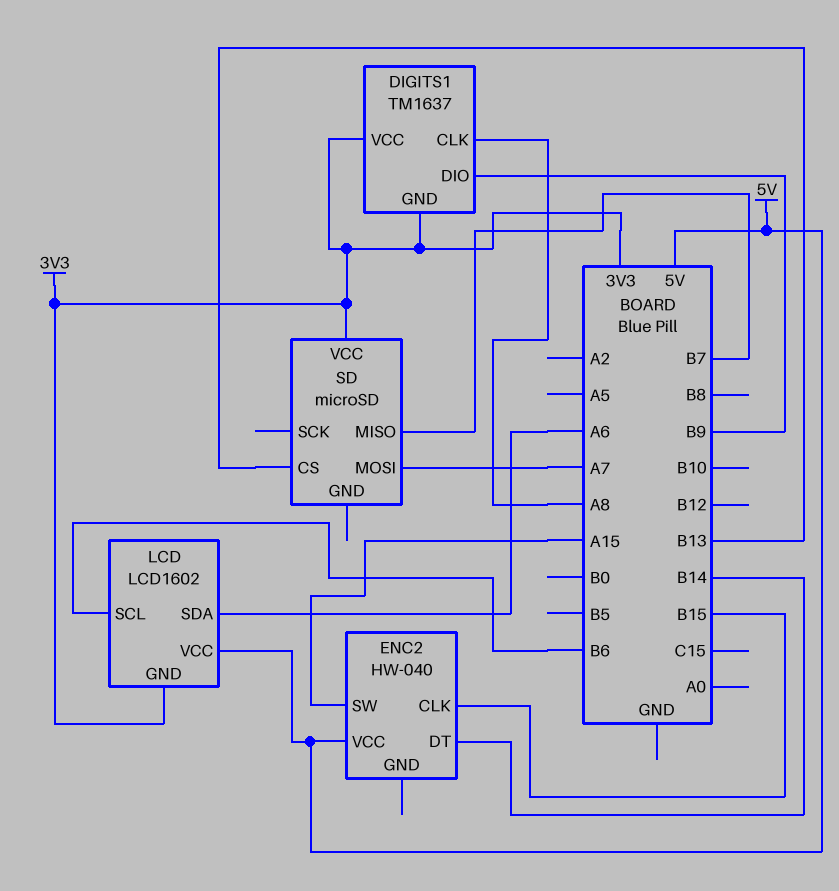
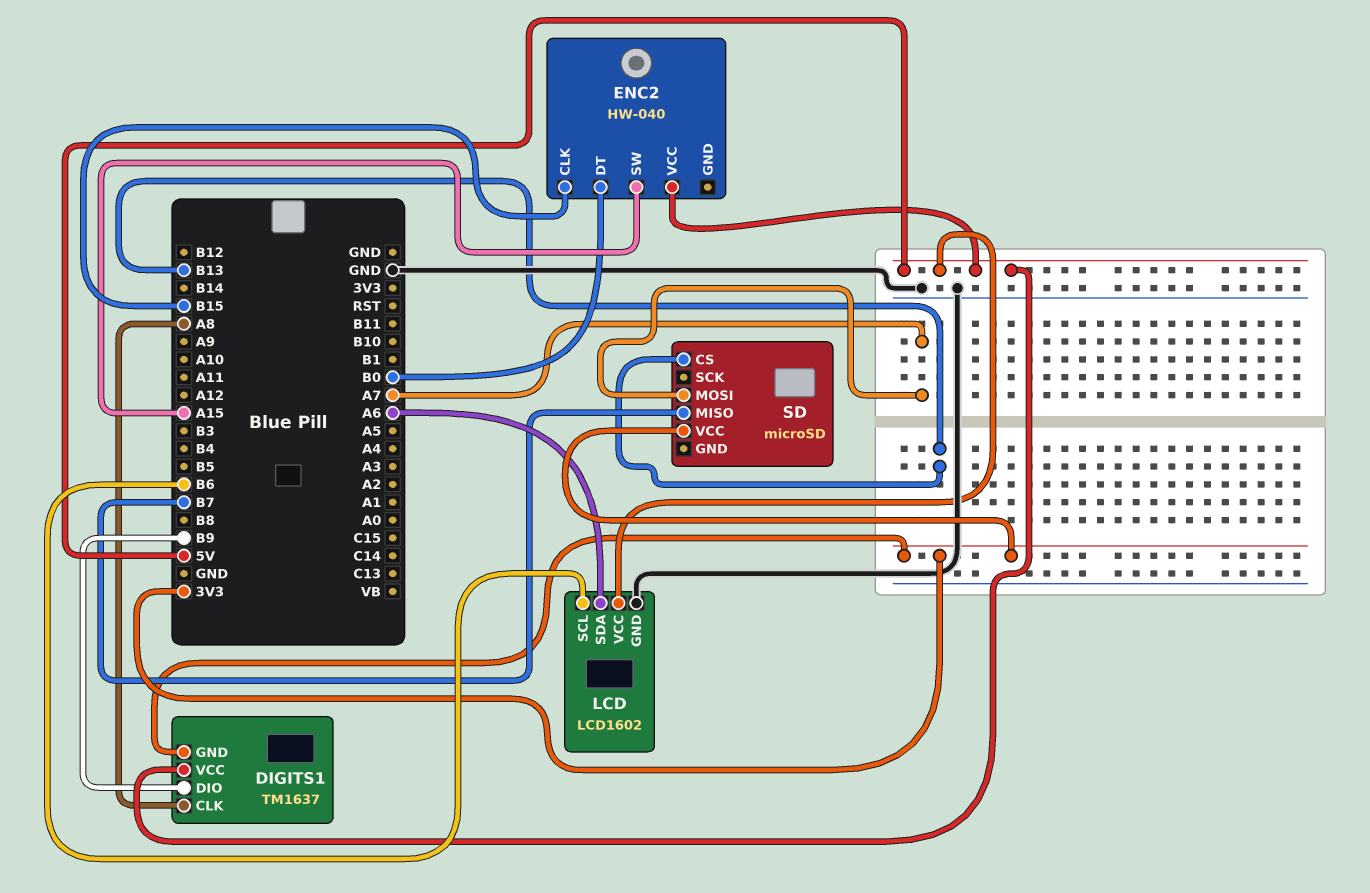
DIGITS1 pin VCC: 3V3 -> 5V
ENC2 pin DT: B14 -> B0
LCD pin GND: 3V3 -> GND

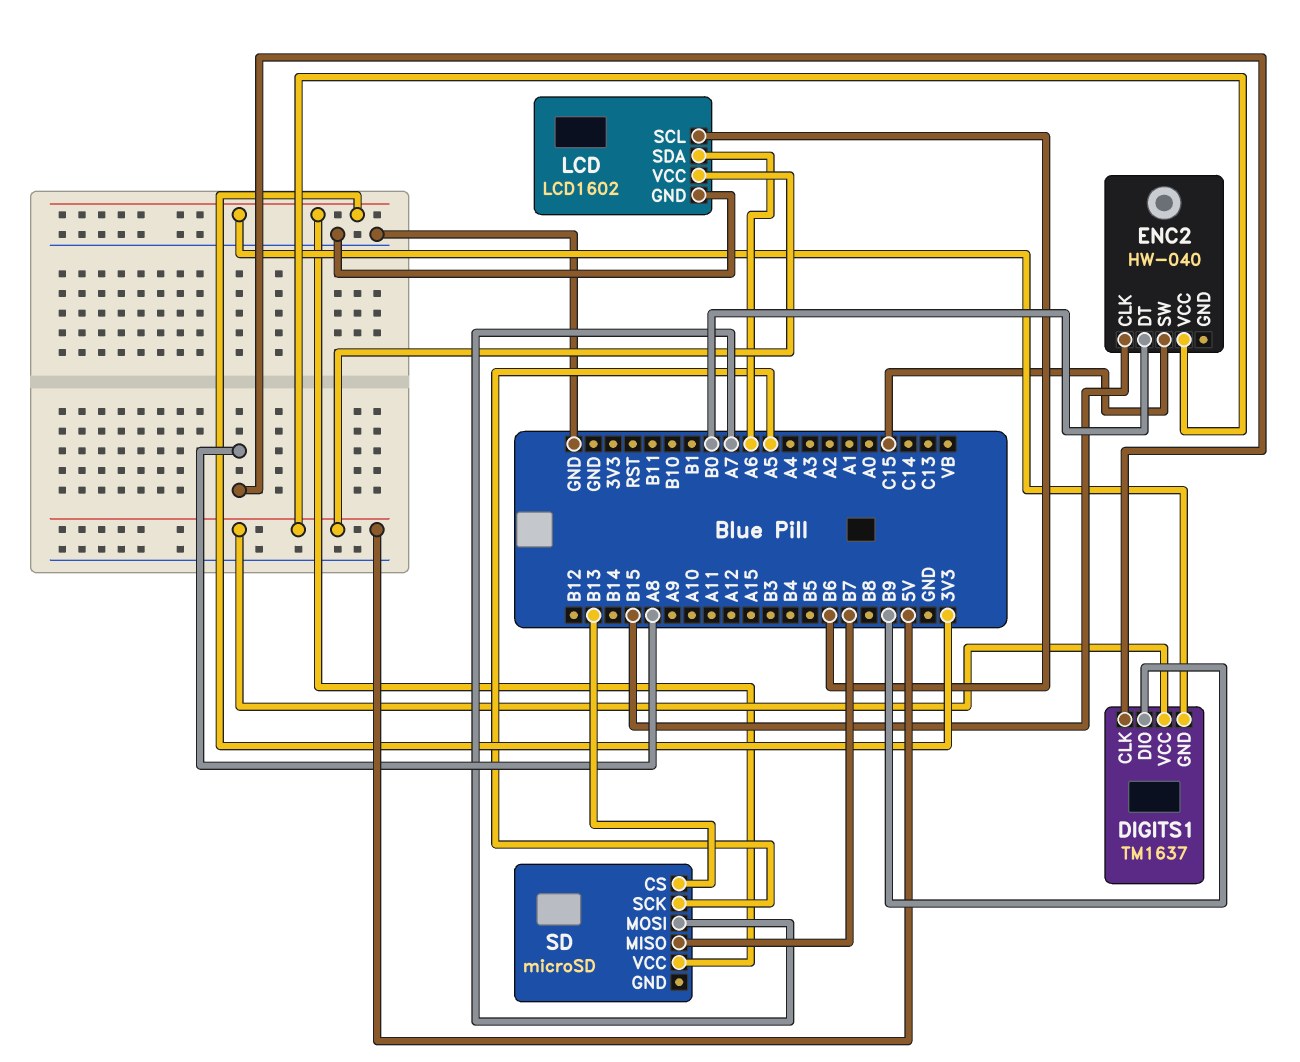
ENC2 pin SW: A15 -> C15
SD pin SCK: none -> A5

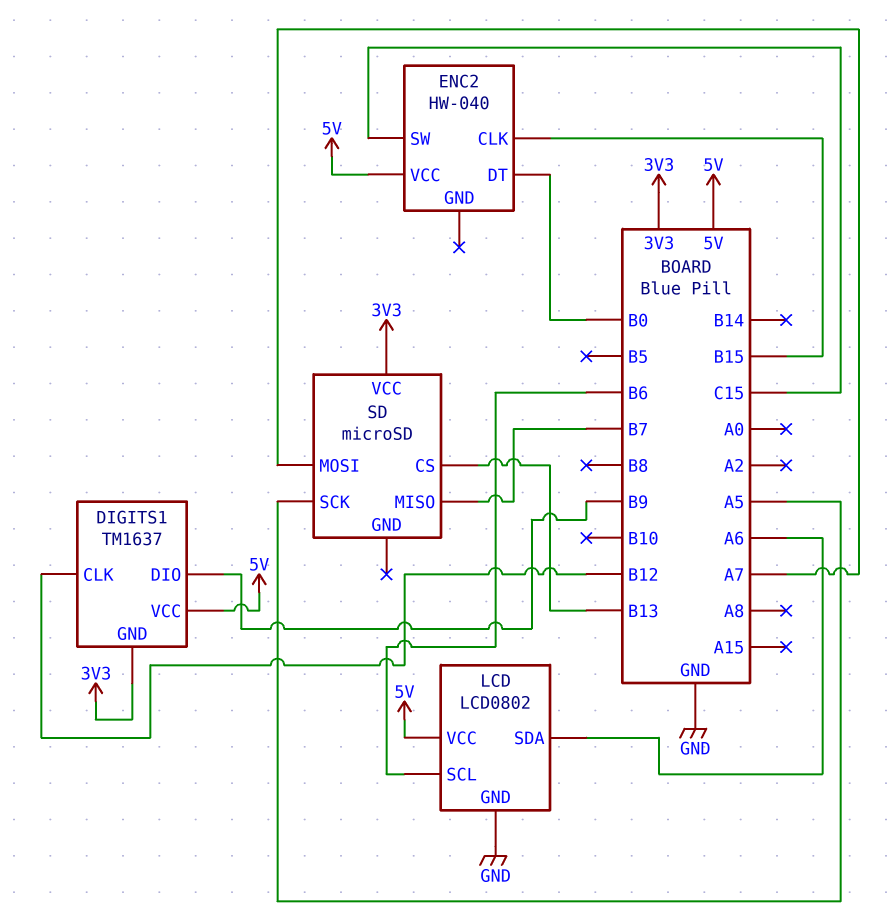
DIGITS1 pin CLK: A8 -> B12
LCD: LCD1602 -> LCD0802

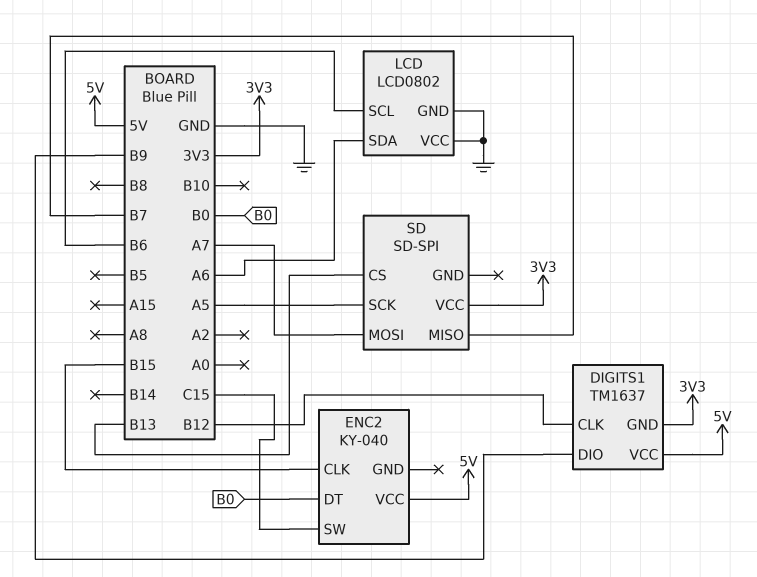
ENC2: HW-040 -> KY-040
LCD pin VCC: 5V -> GND
SD: microSD -> SD-SPI

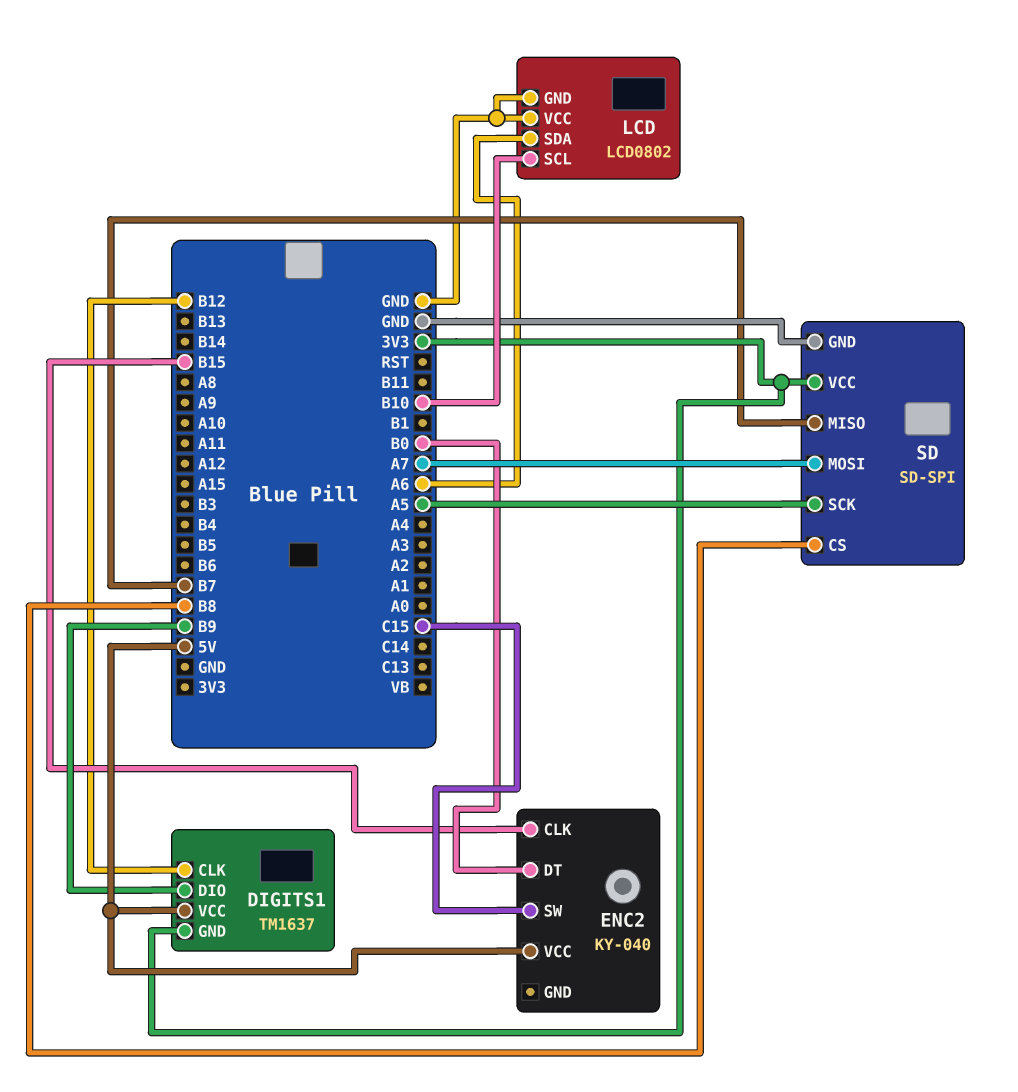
LCD pin SCL: B6 -> B10
SD pin CS: B13 -> B8
SD pin GND: none -> GND

